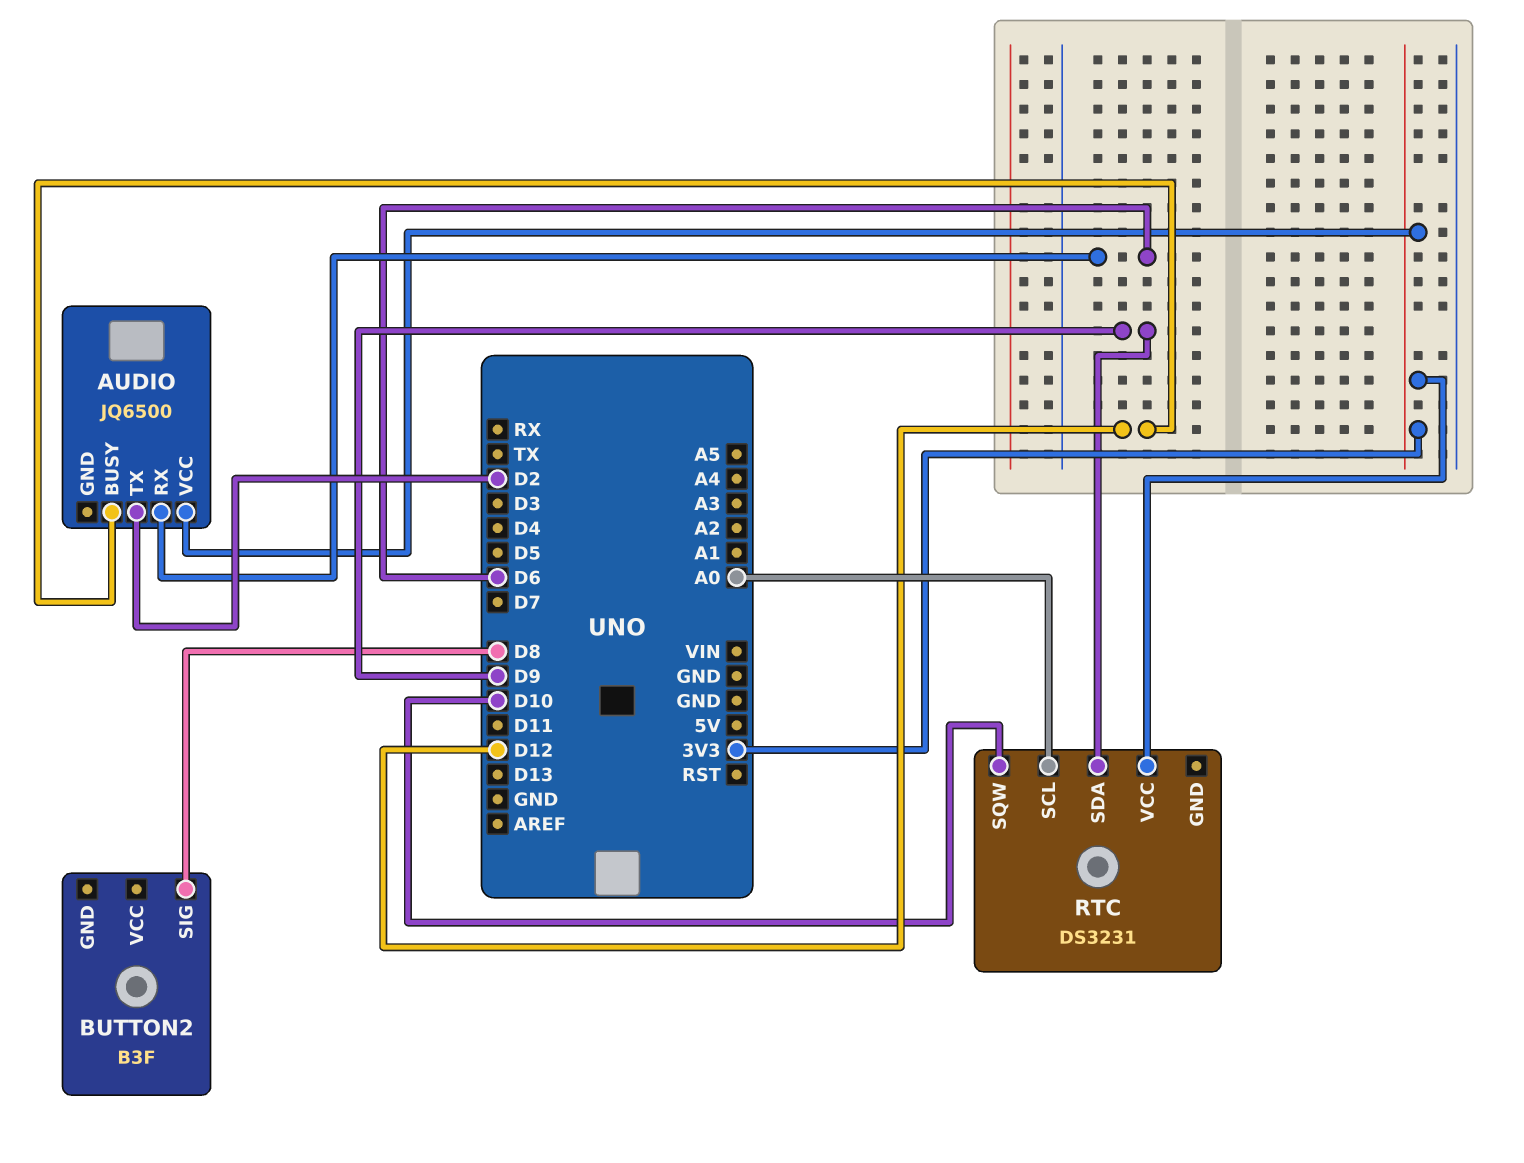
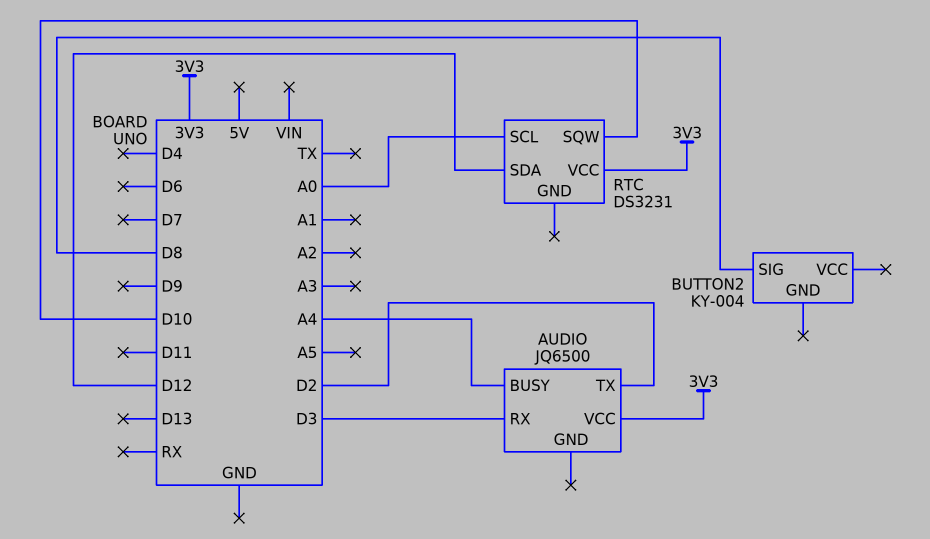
AUDIO pin BUSY: D12 -> A4
AUDIO pin RX: D6 -> D3
BUTTON2: B3F -> KY-004
RTC pin SDA: D9 -> D12

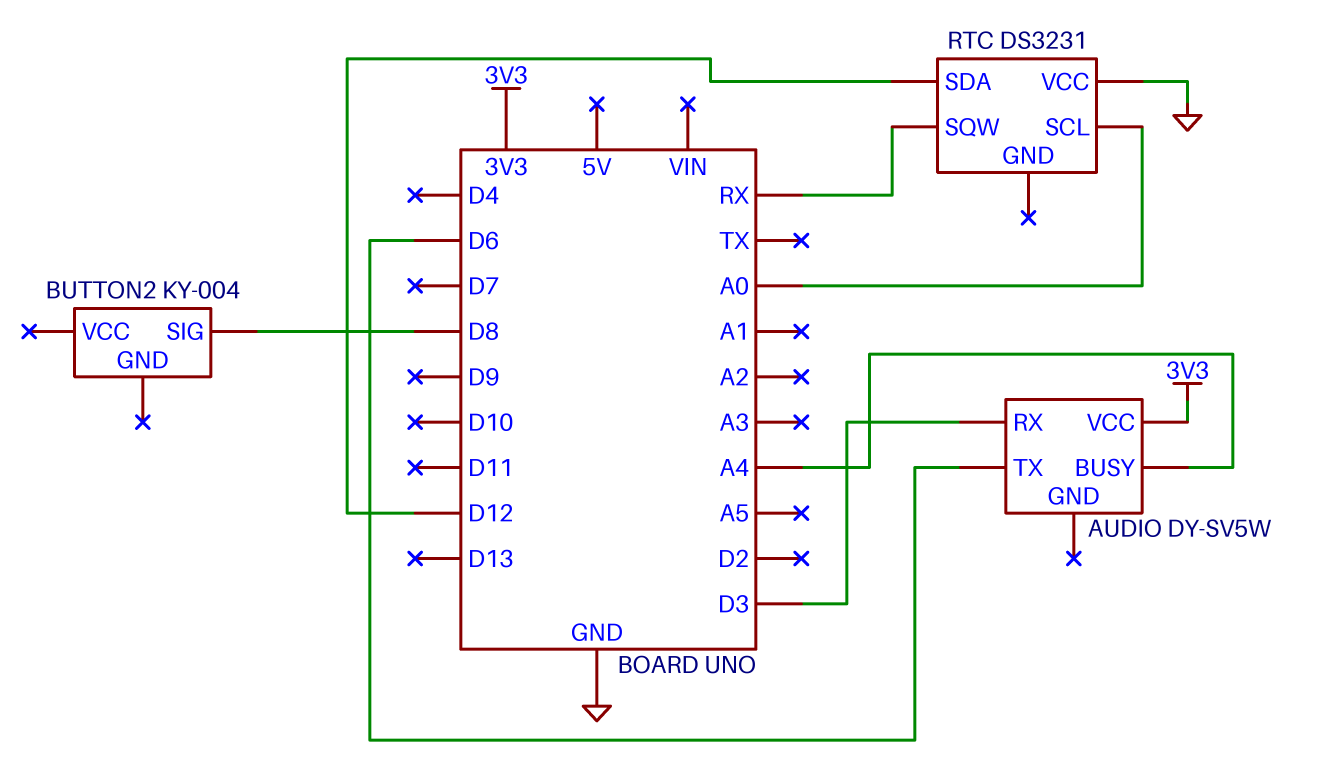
AUDIO: JQ6500 -> DY-SV5W
AUDIO pin TX: D2 -> D6
RTC pin SQW: D10 -> RX
RTC pin VCC: 3V3 -> GND

